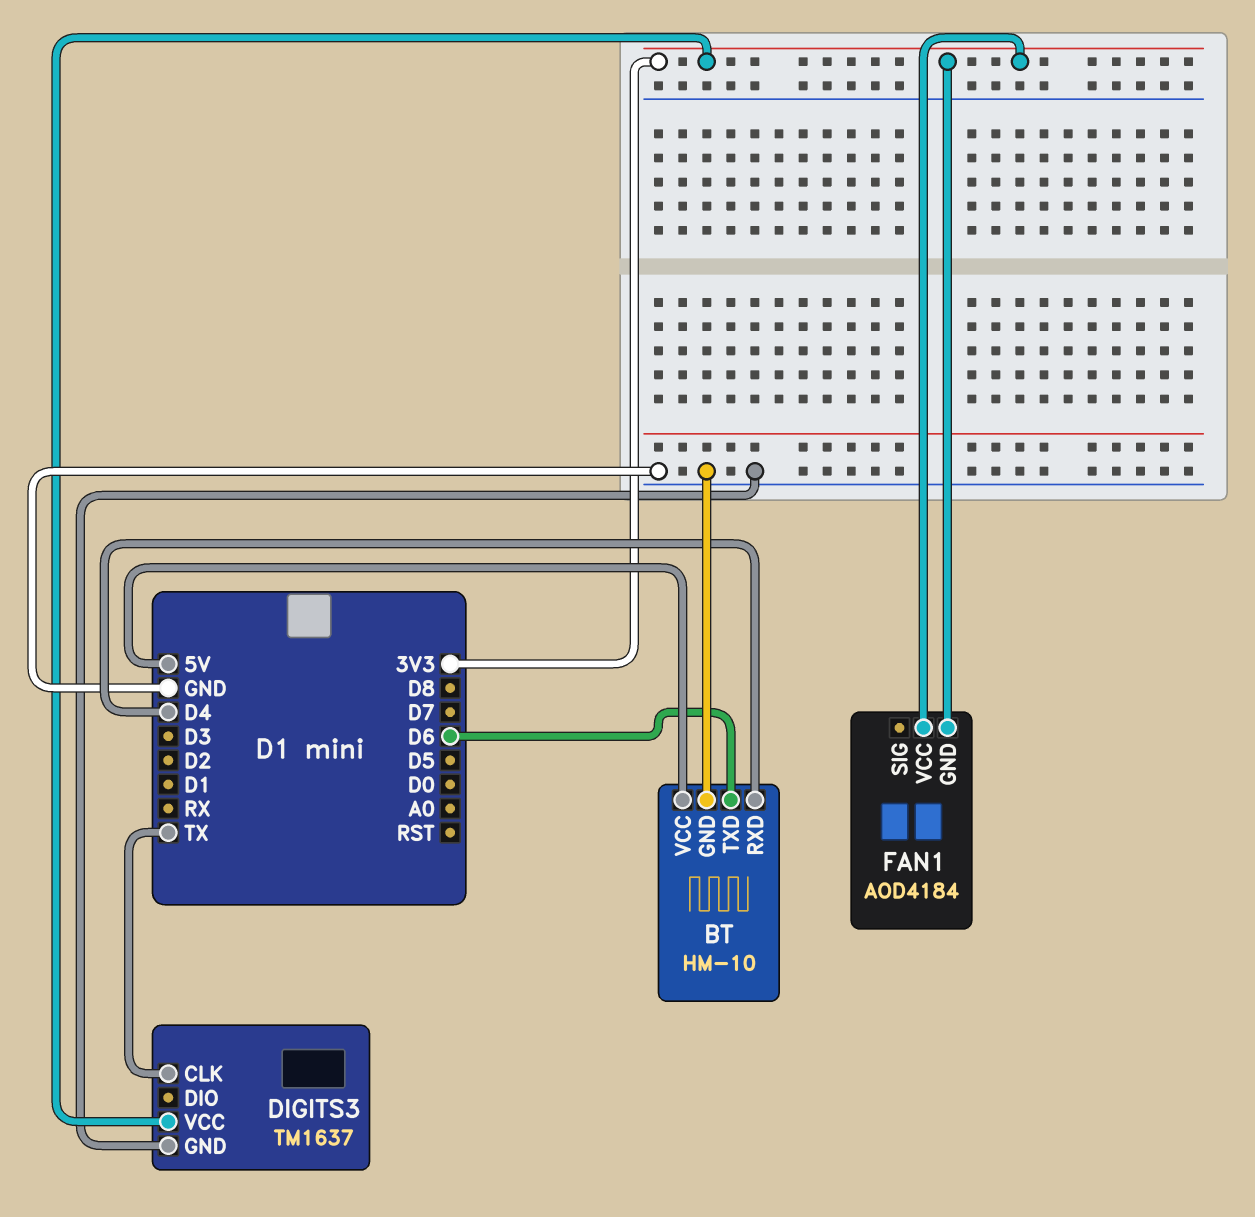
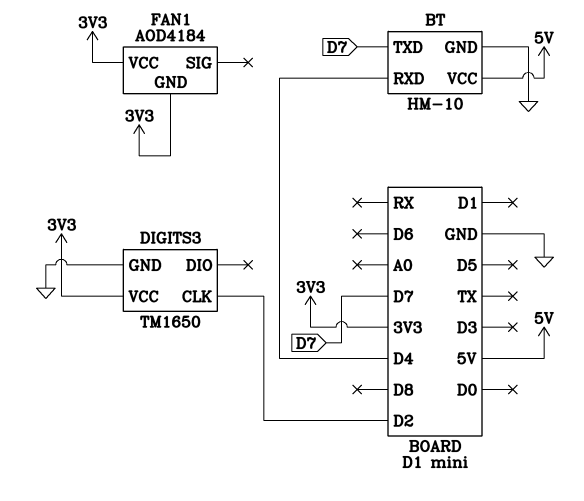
BT pin TXD: D6 -> D7
DIGITS3: TM1637 -> TM1650
DIGITS3 pin CLK: TX -> D2

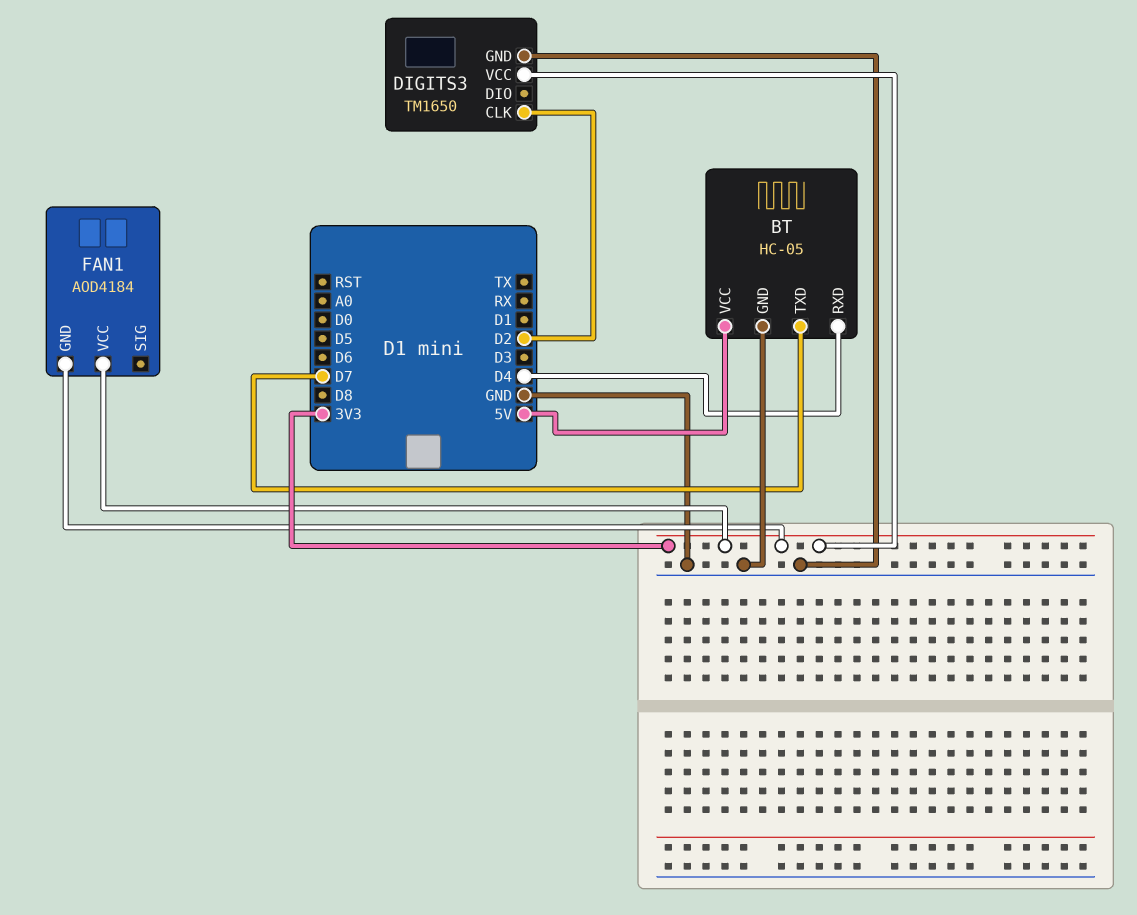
BT: HM-10 -> HC-05

